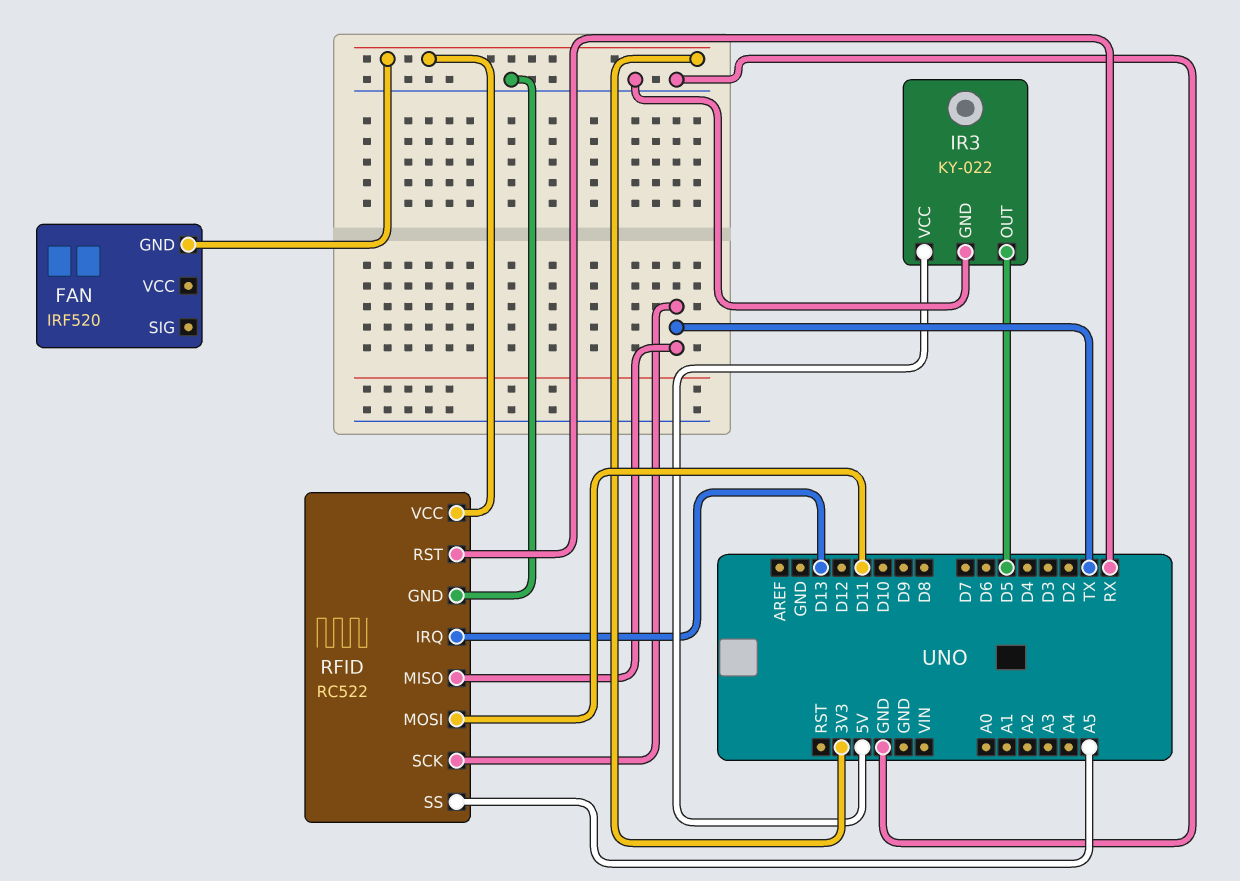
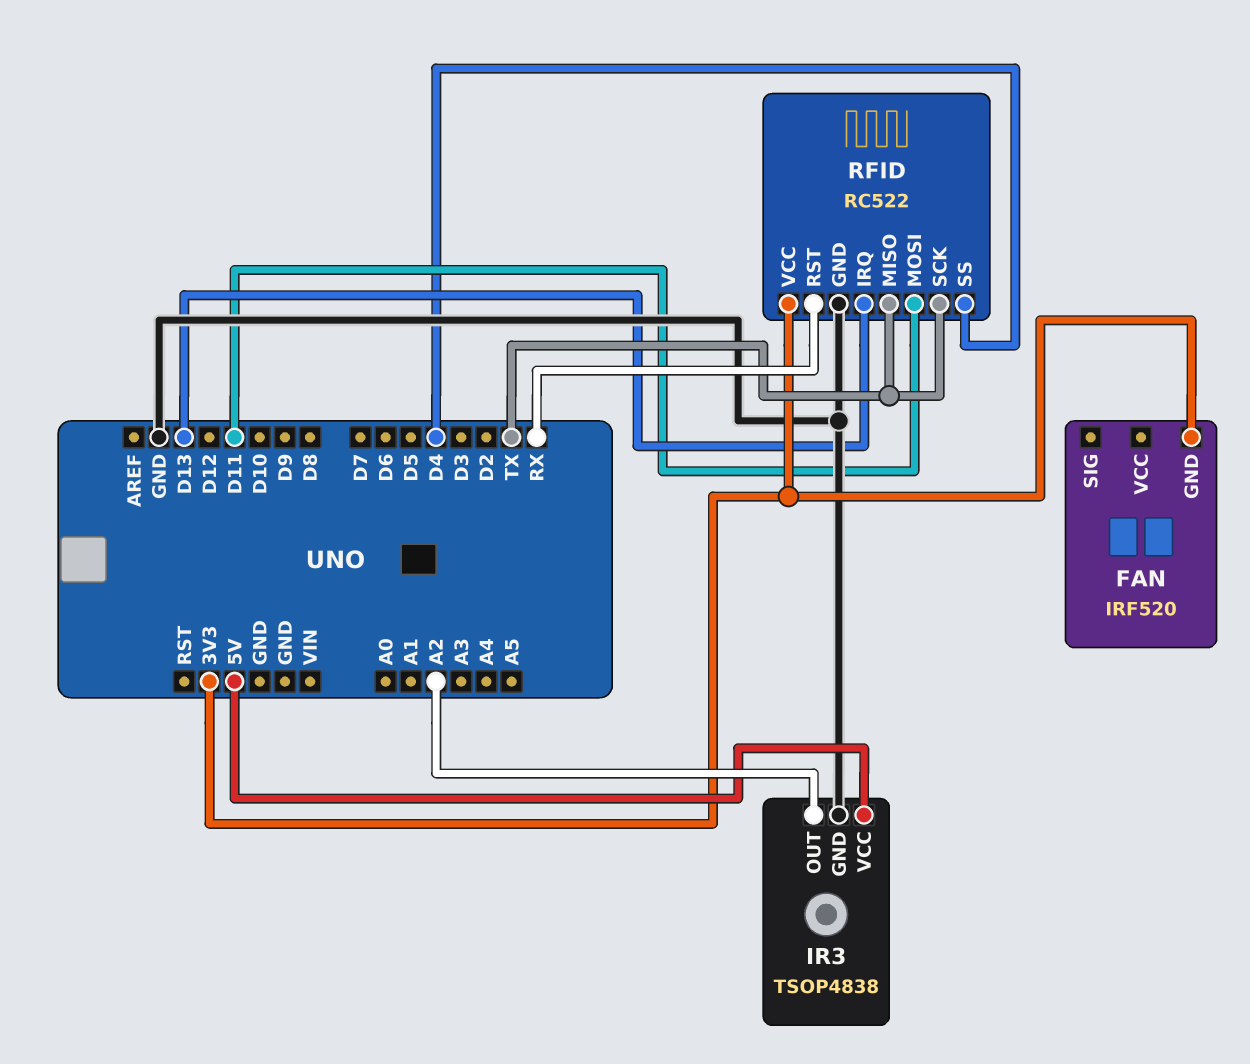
IR3: KY-022 -> TSOP4838
IR3 pin OUT: D5 -> A2
RFID pin SS: A5 -> D4

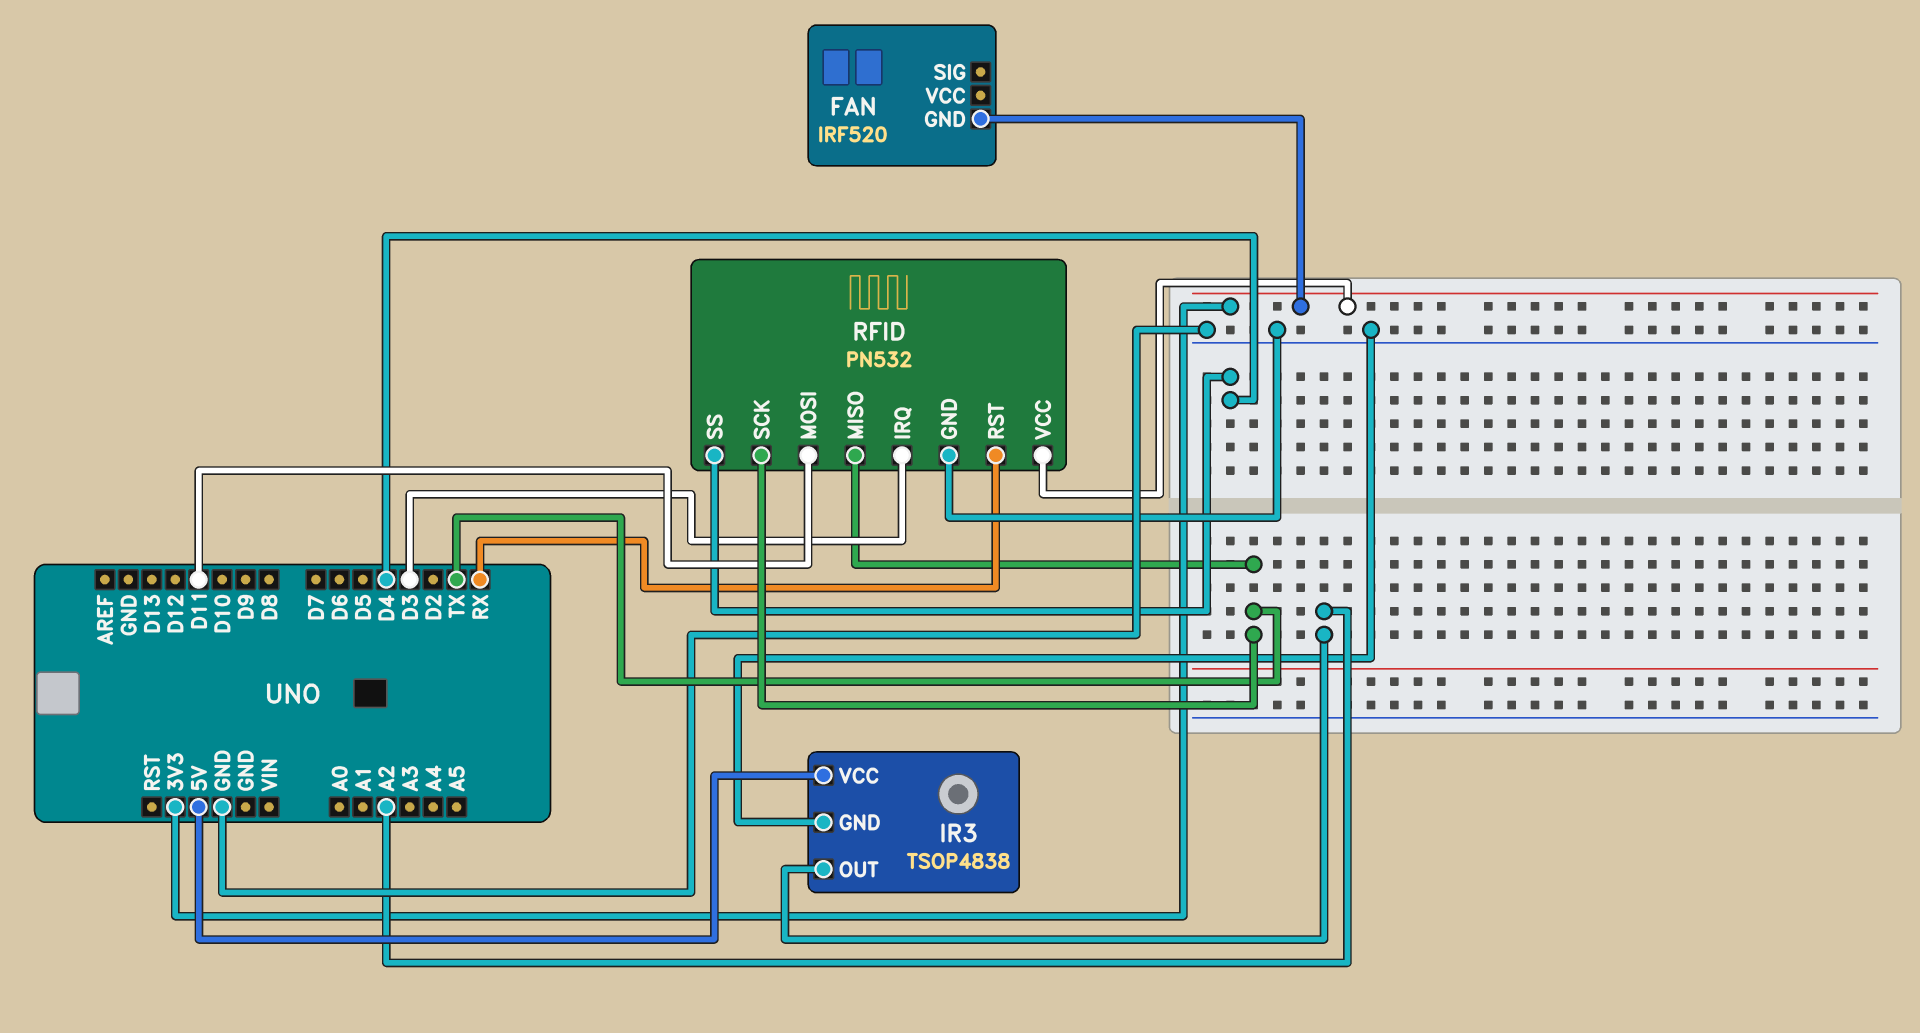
RFID: RC522 -> PN532
RFID pin IRQ: D13 -> D3

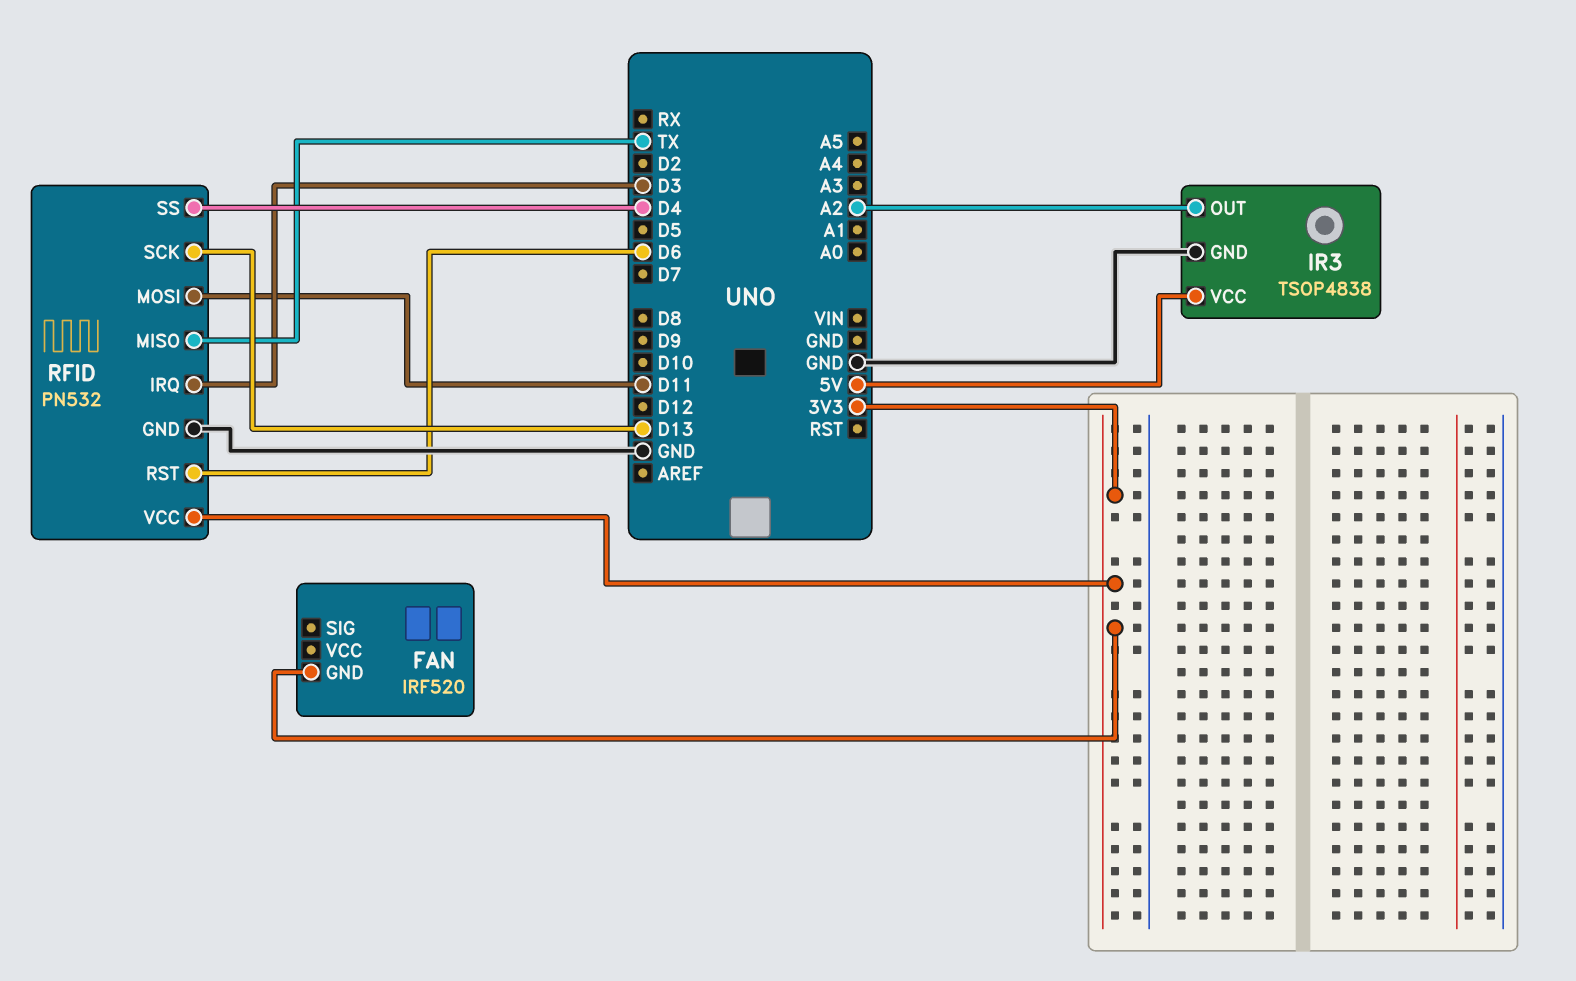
RFID pin RST: RX -> D6
RFID pin SCK: TX -> D13

